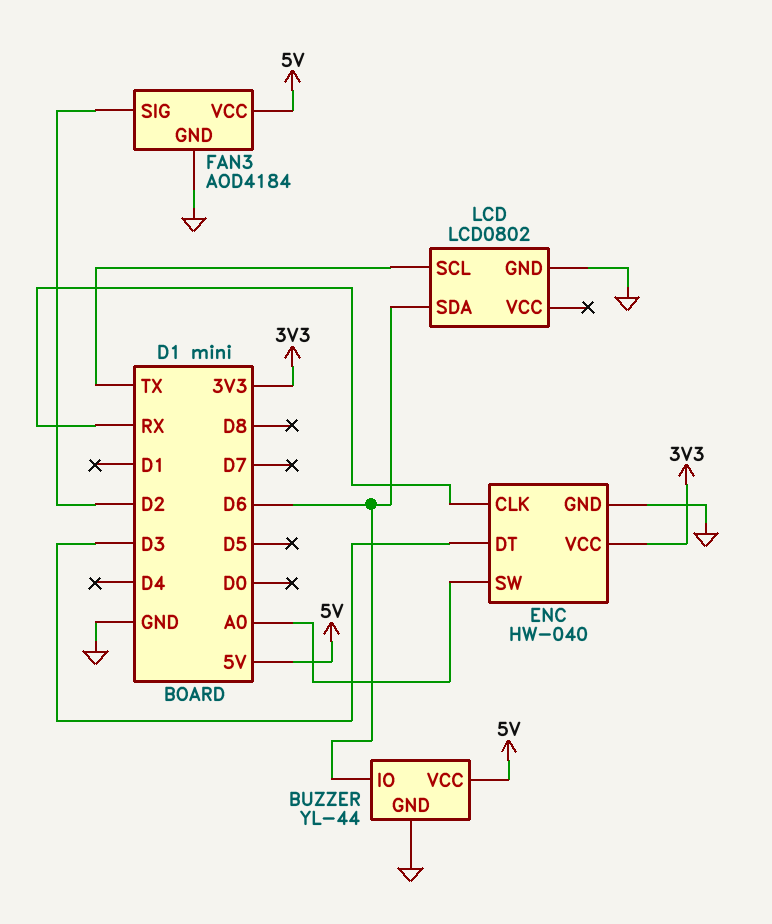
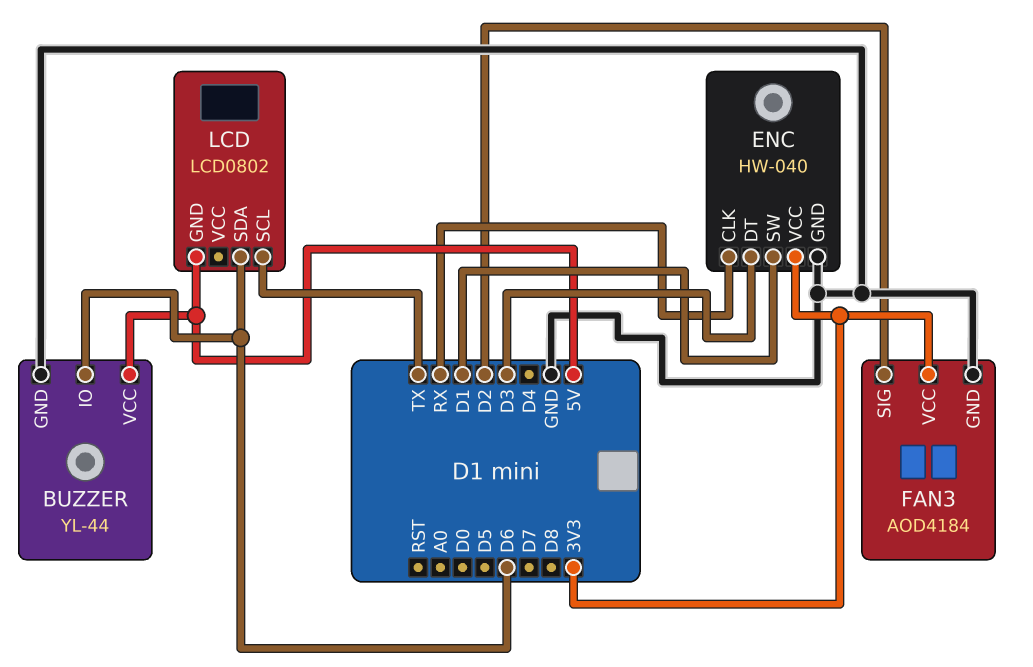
ENC pin SW: A0 -> D1
FAN3 pin VCC: 5V -> 3V3
LCD pin GND: GND -> 5V

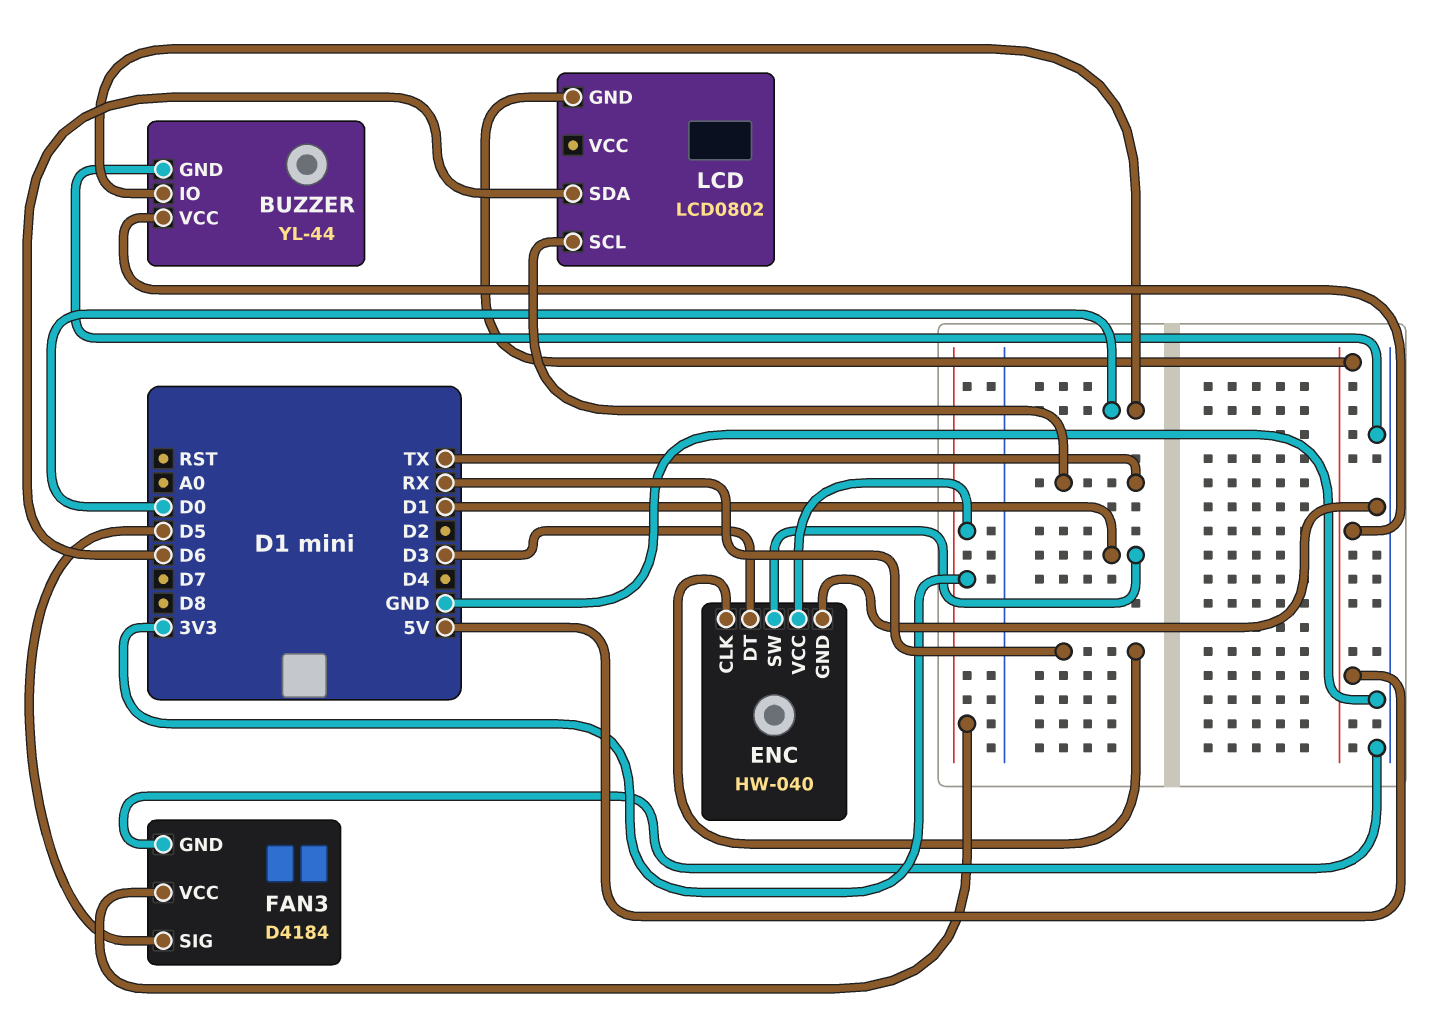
BUZZER pin IO: D6 -> D0
FAN3: AOD4184 -> D4184
FAN3 pin SIG: D2 -> D5

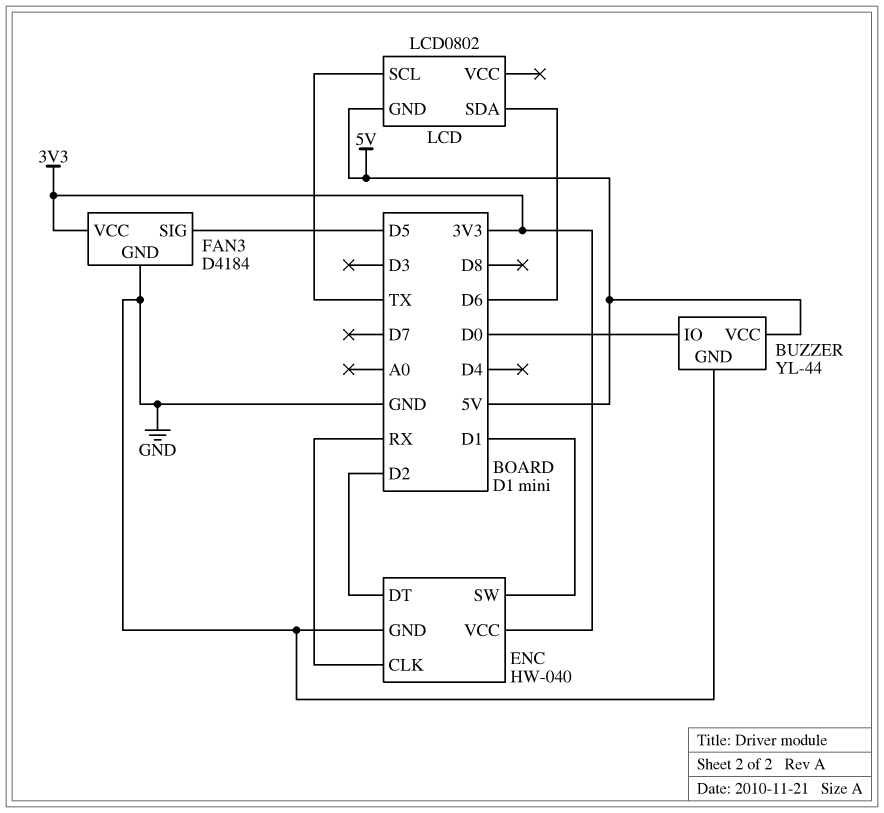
ENC pin DT: D3 -> D2

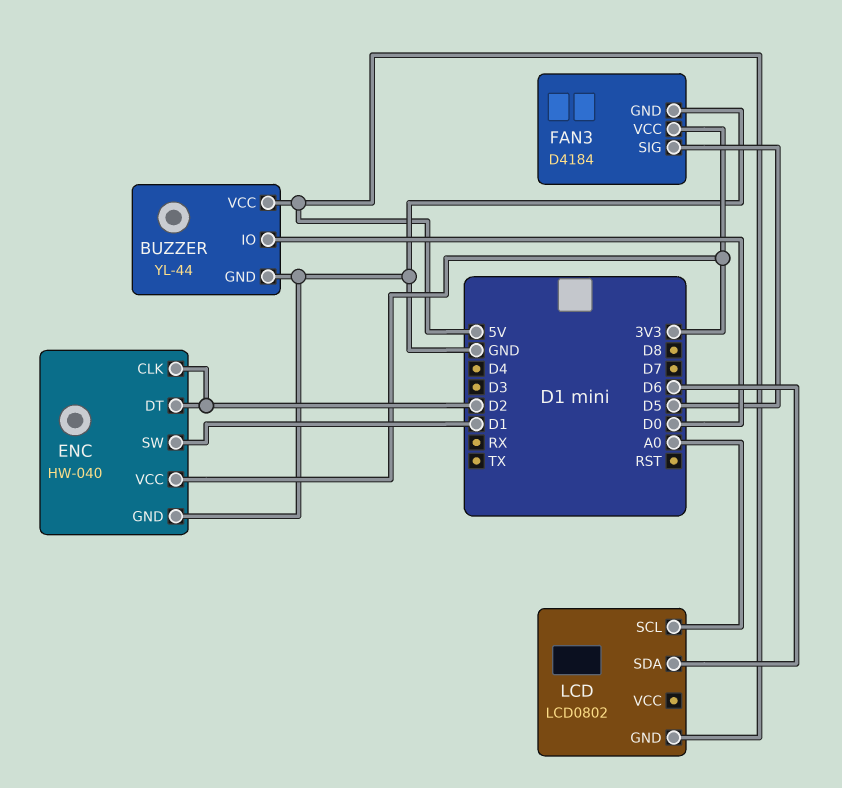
ENC pin CLK: RX -> D2
LCD pin SCL: TX -> A0

